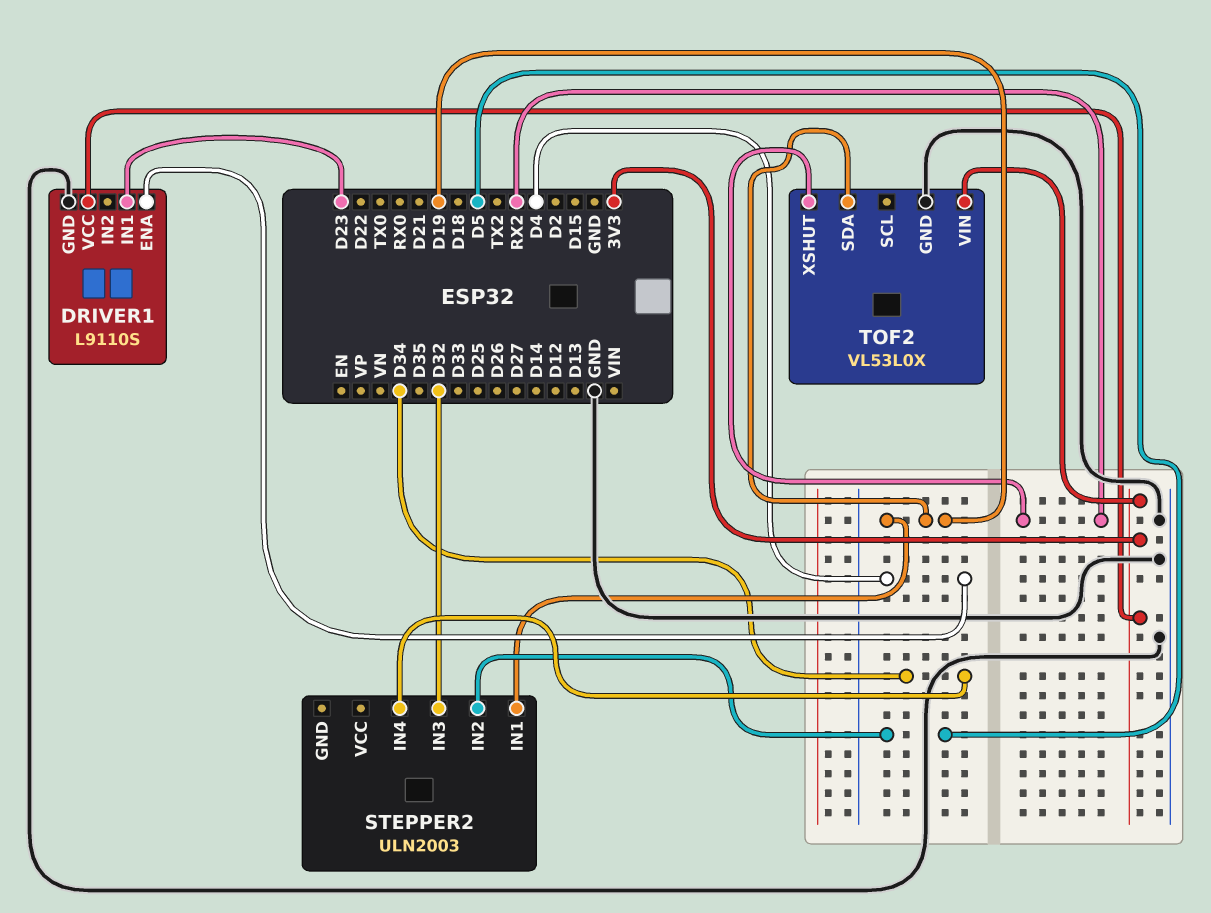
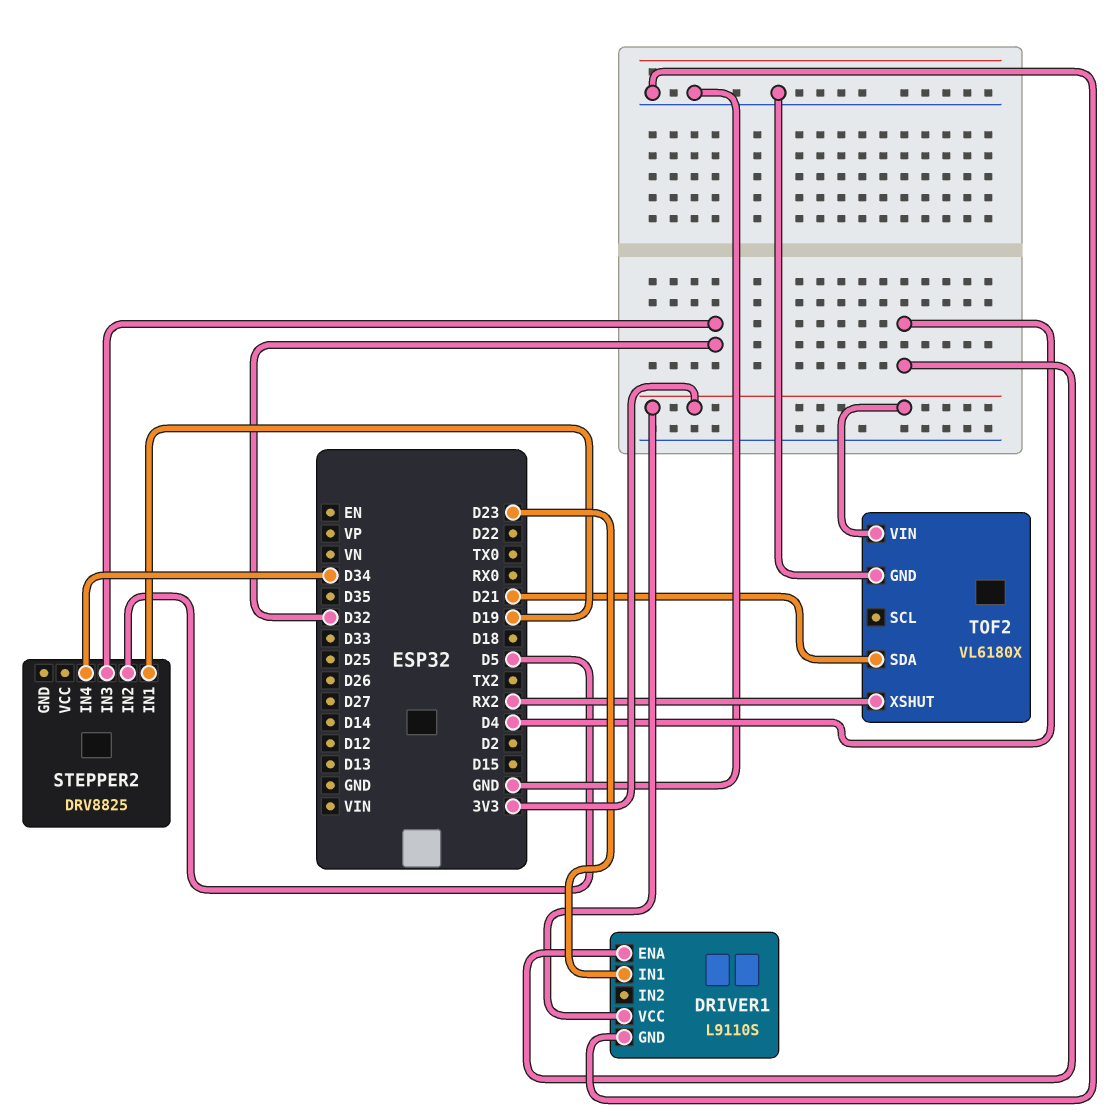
STEPPER2: ULN2003 -> DRV8825
TOF2: VL53L0X -> VL6180X
TOF2 pin SDA: D19 -> D21

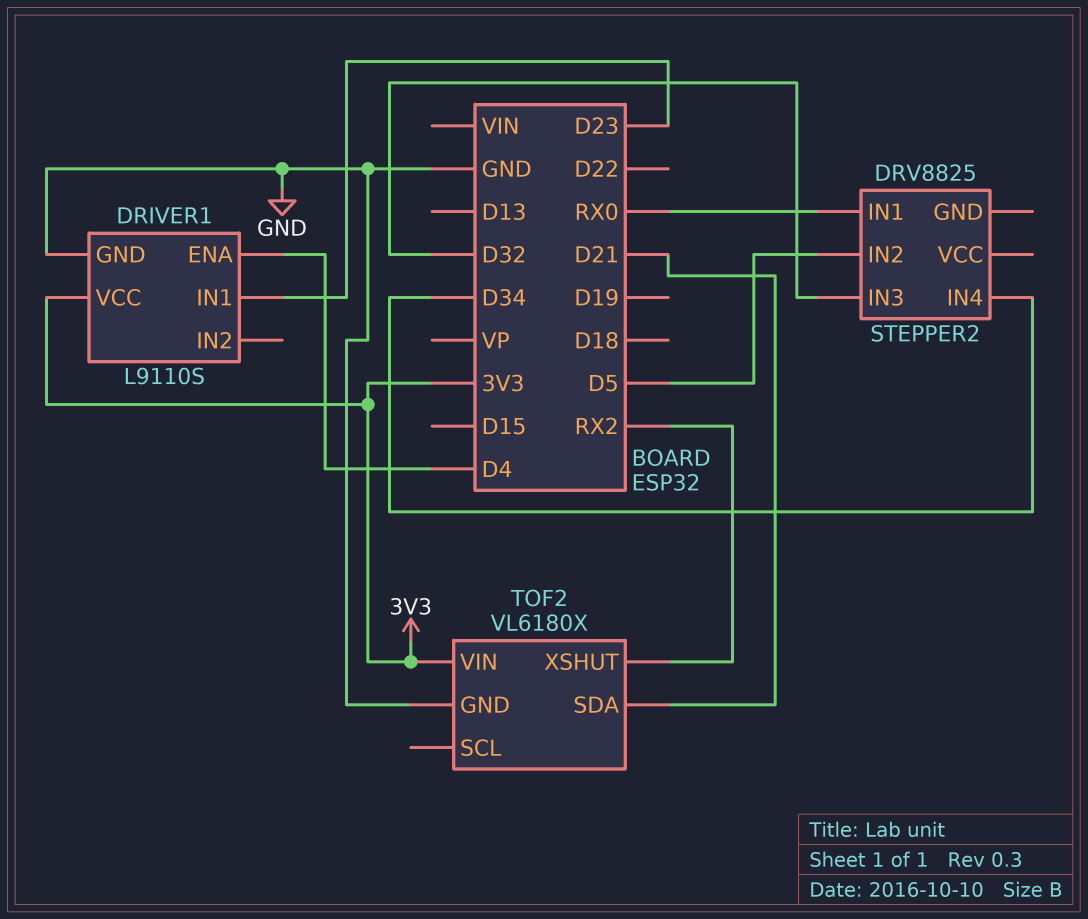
STEPPER2 pin IN1: D19 -> RX0

